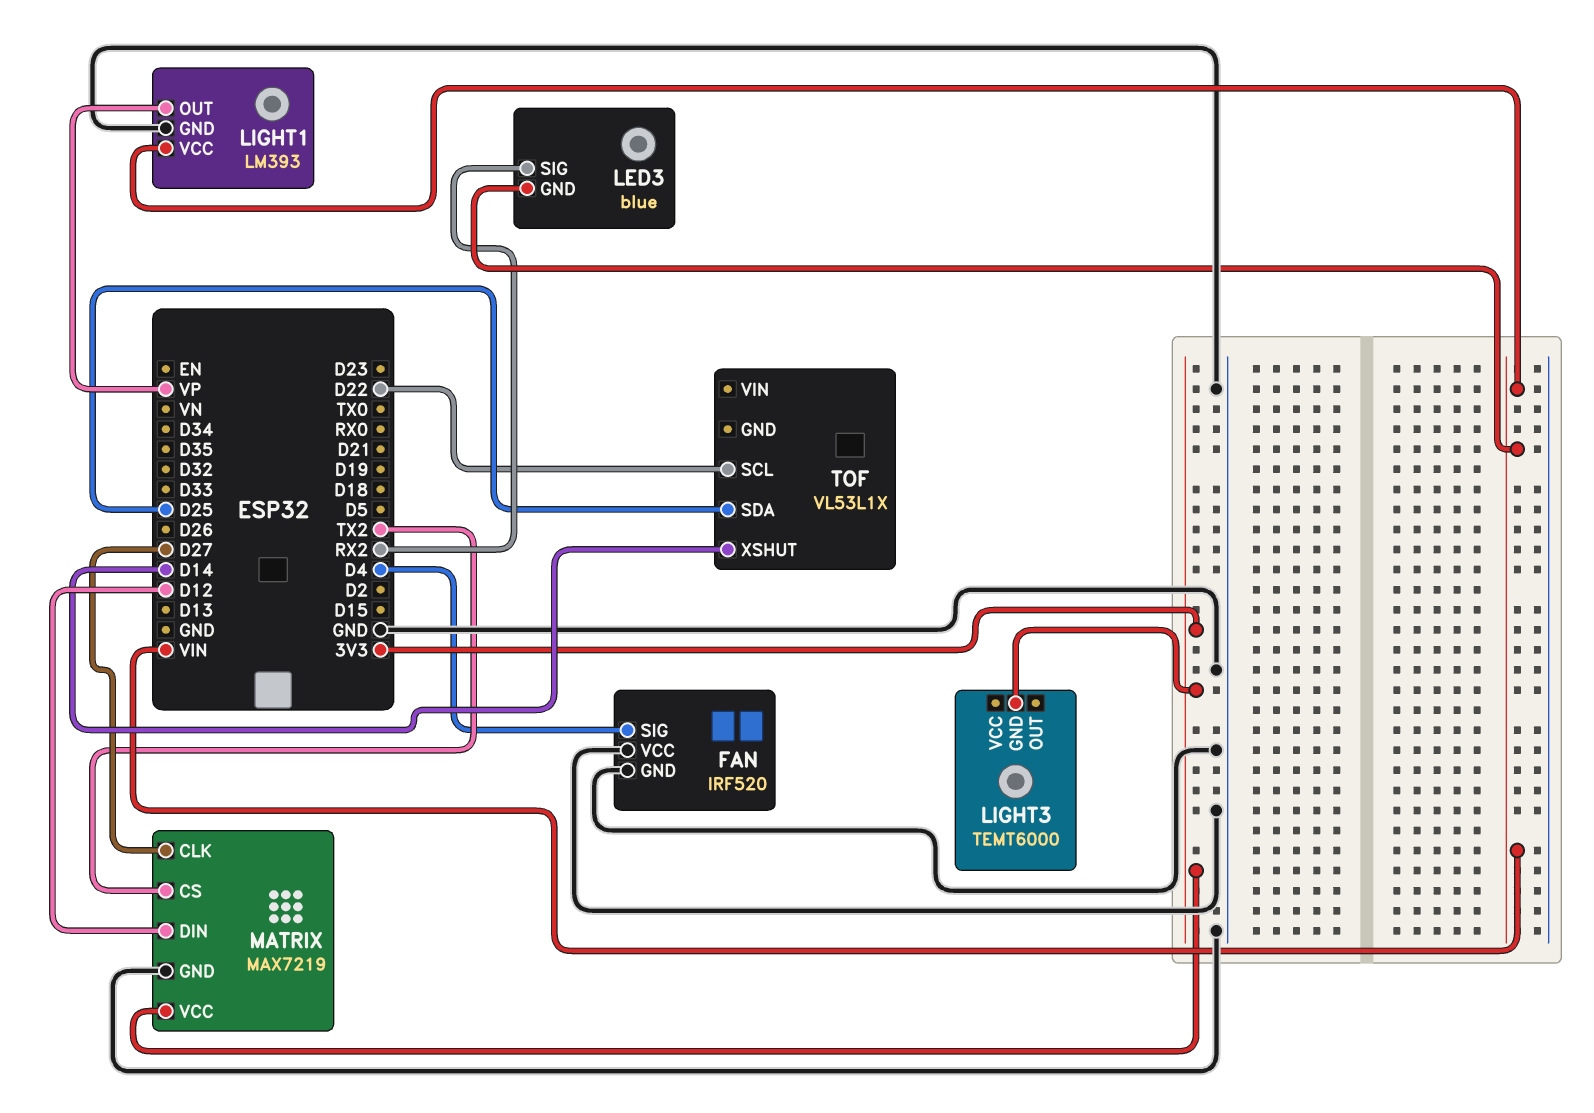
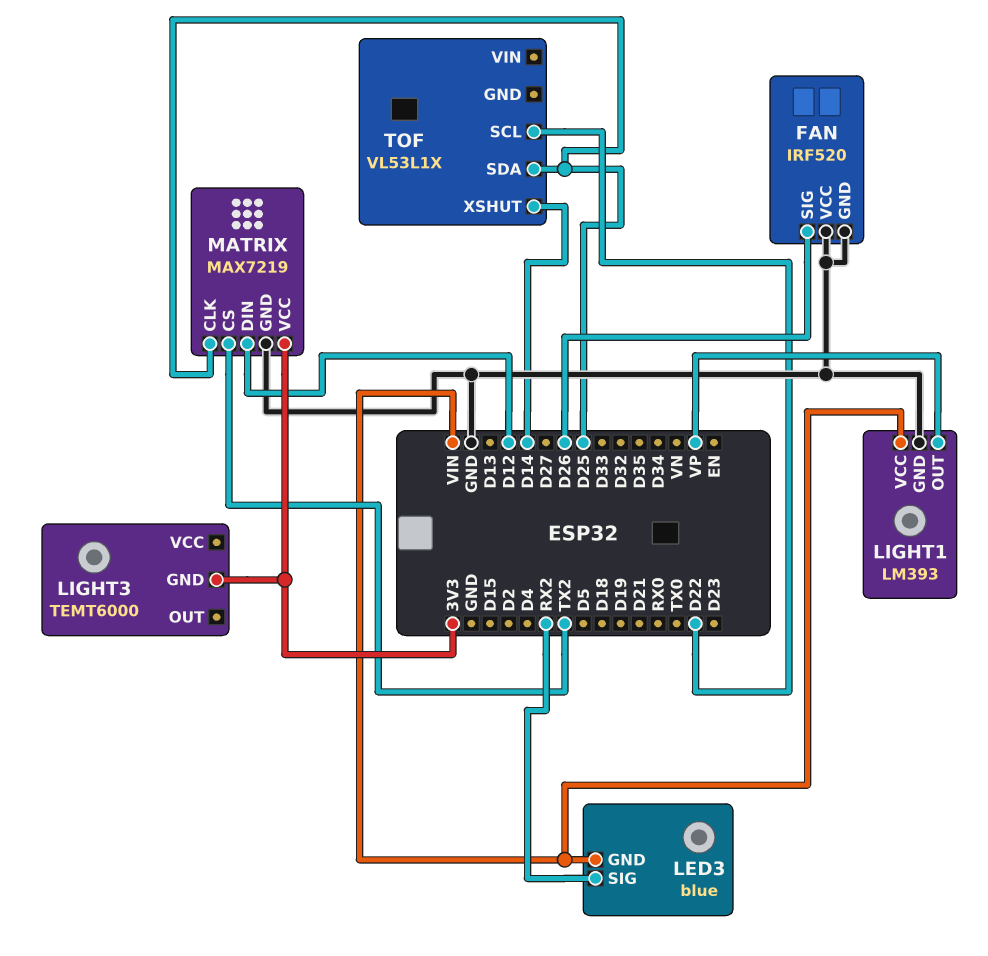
FAN pin SIG: D4 -> D26
MATRIX pin CLK: D27 -> D25

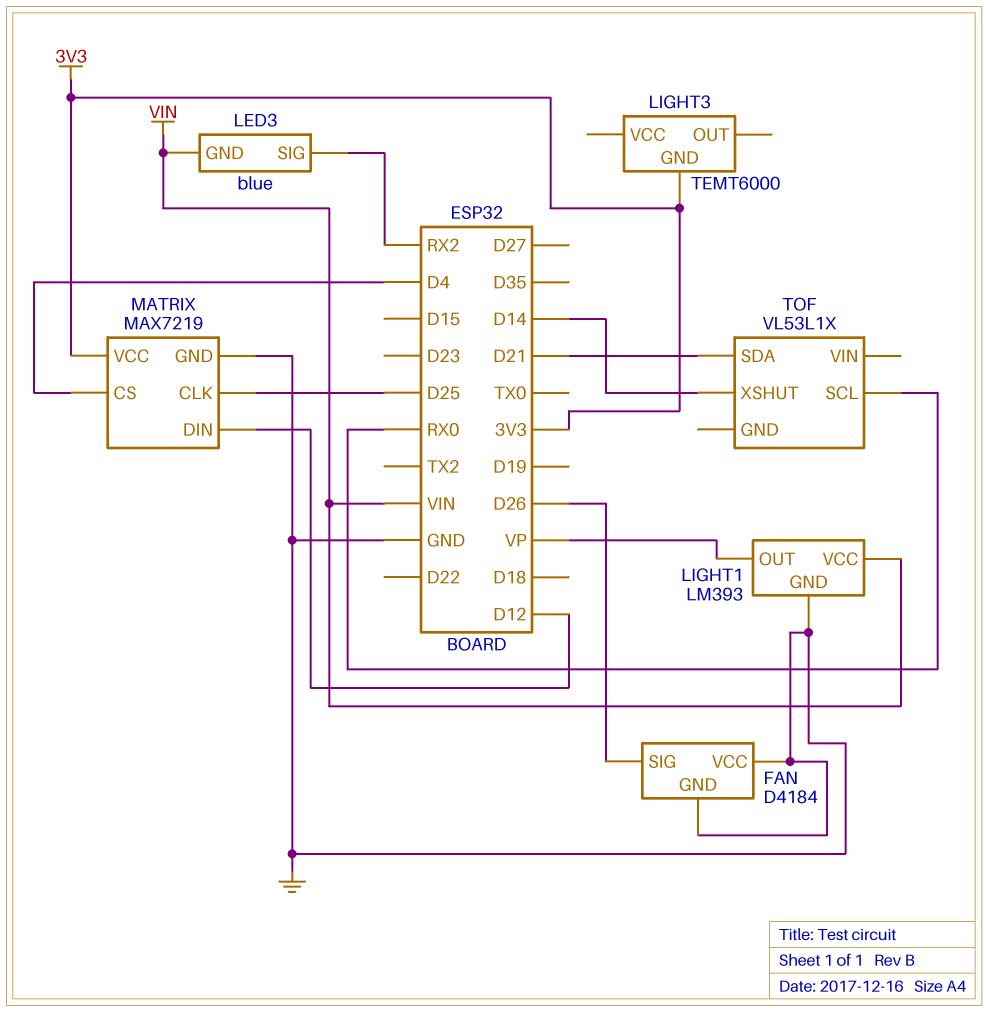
FAN: IRF520 -> D4184
MATRIX pin CS: TX2 -> D4
TOF pin SCL: D22 -> RX0
TOF pin SDA: D25 -> D21

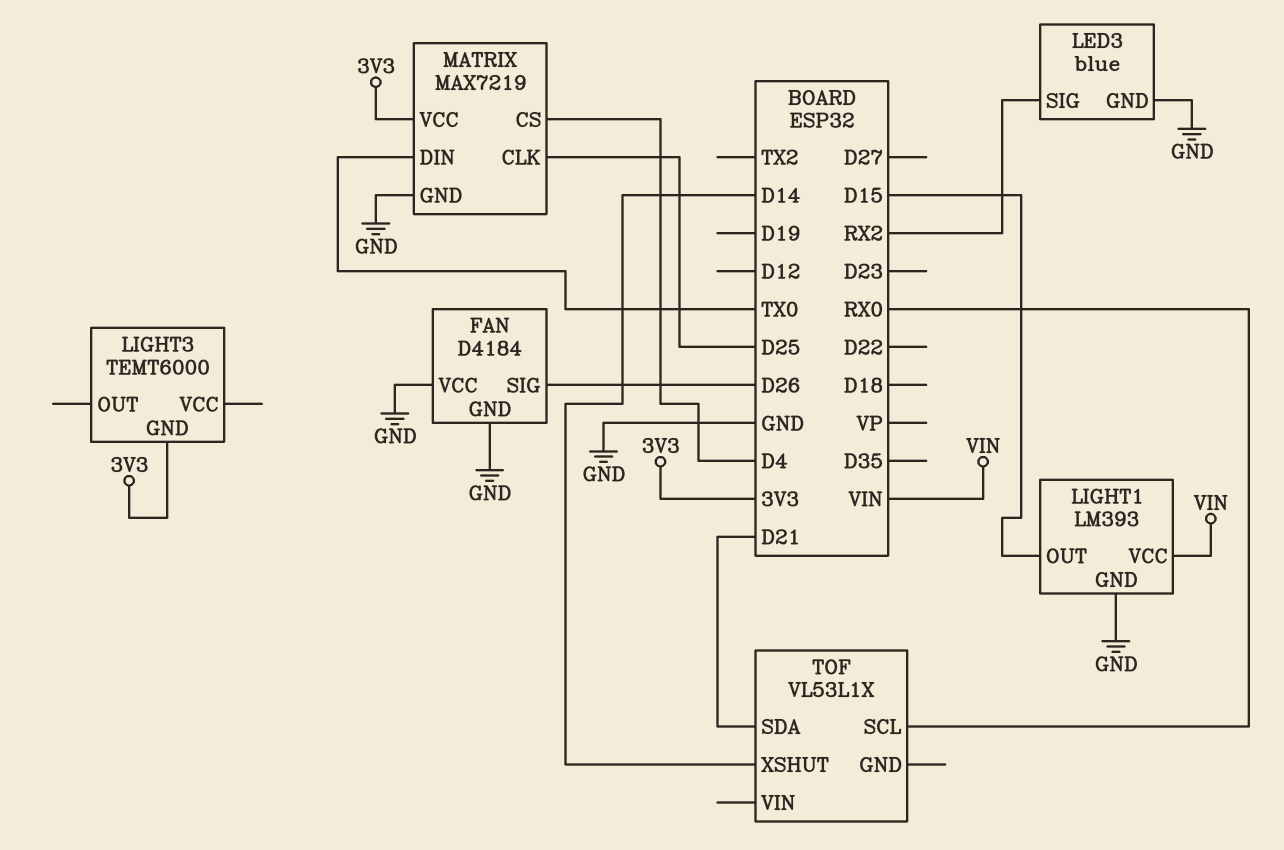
LED3 pin GND: VIN -> GND
LIGHT1 pin OUT: VP -> D15
MATRIX pin DIN: D12 -> TX0

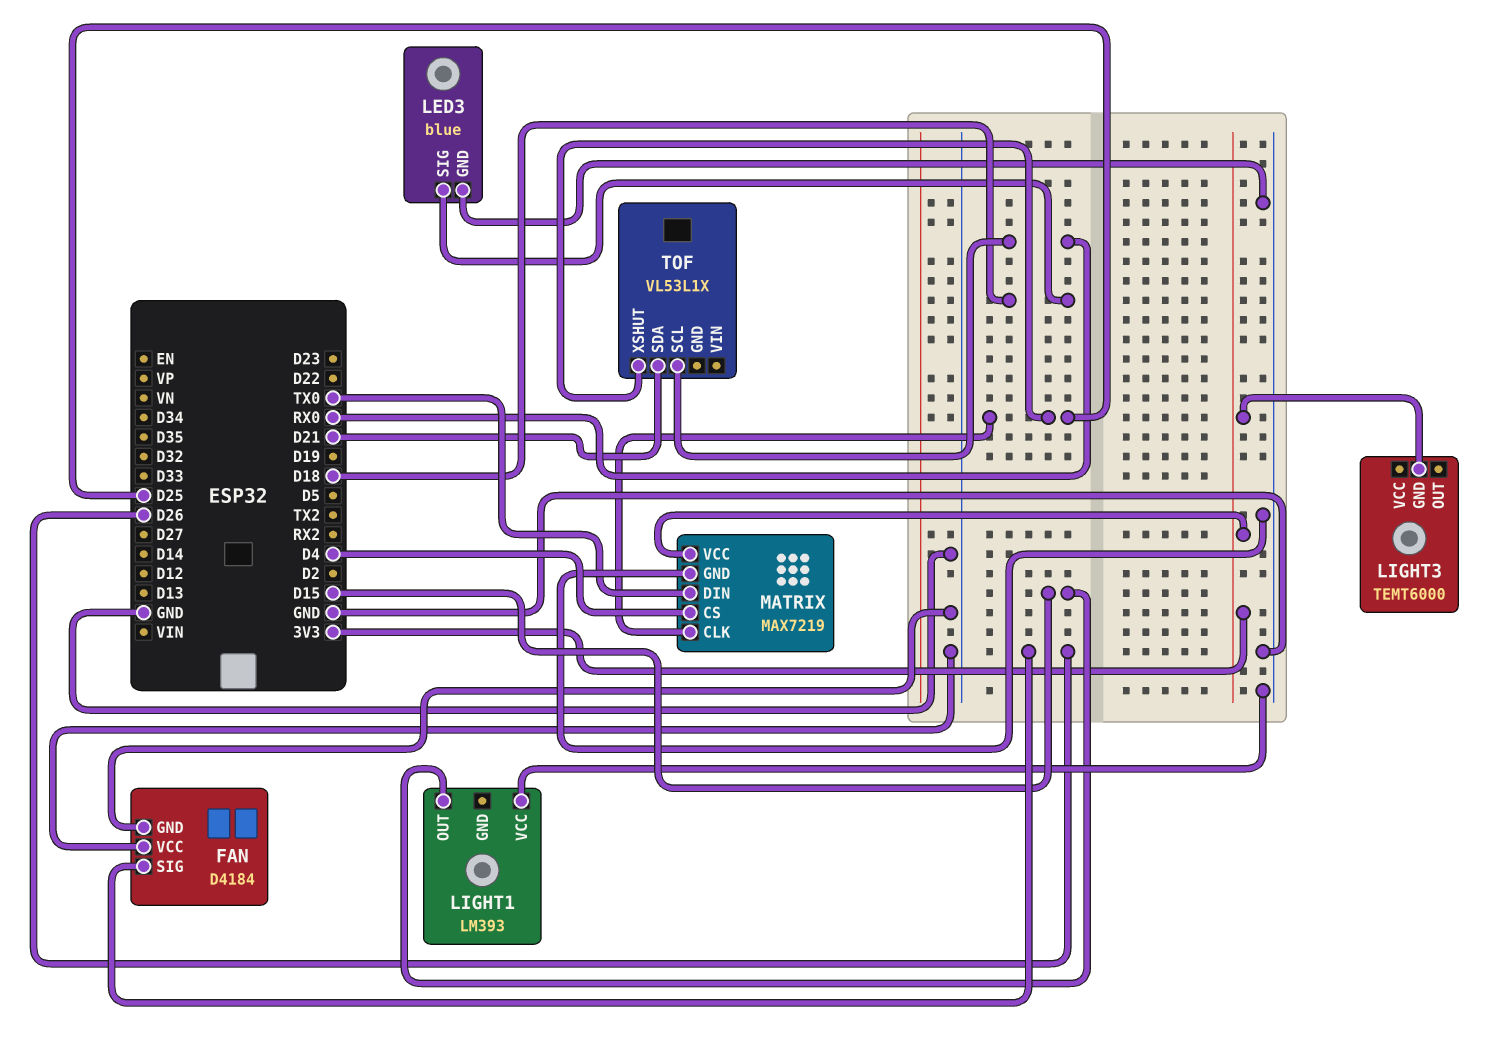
LED3 pin SIG: RX2 -> D18
LIGHT1 pin GND: GND -> none
LIGHT1 pin VCC: VIN -> GND
TOF pin XSHUT: D14 -> D25

